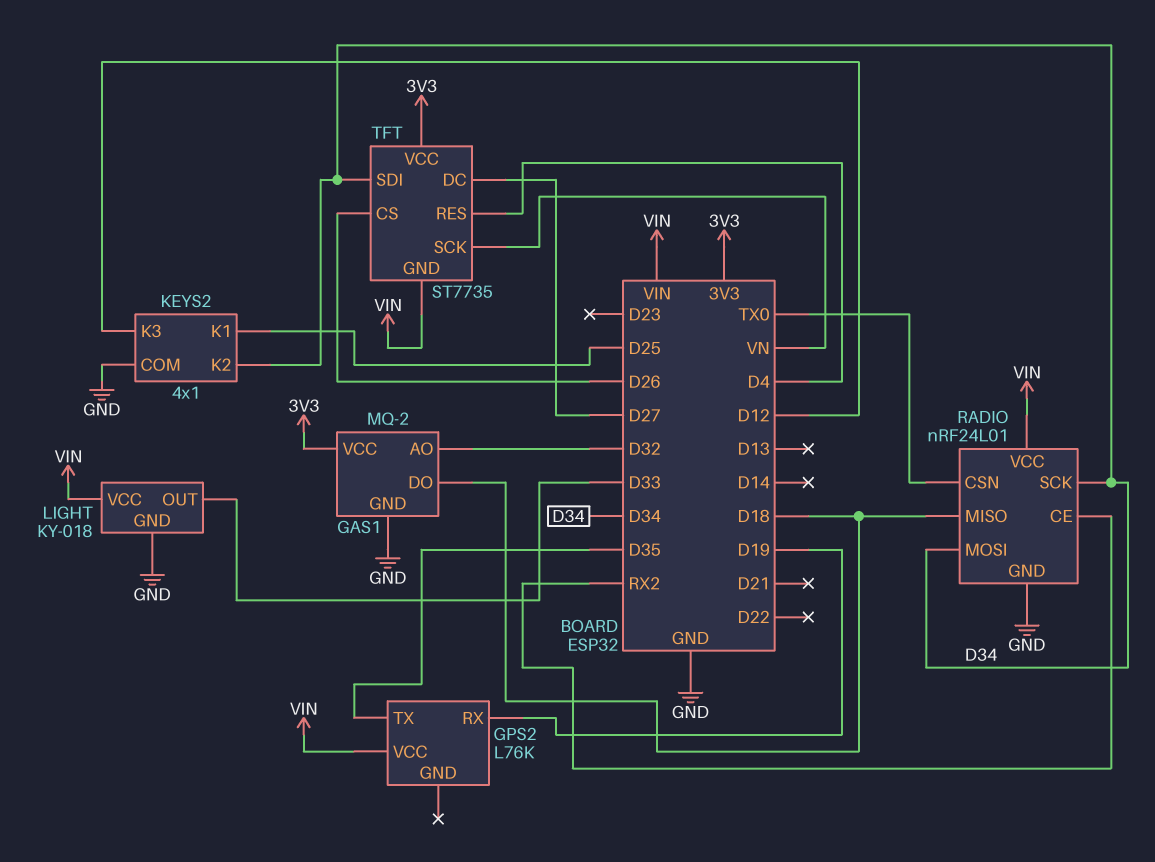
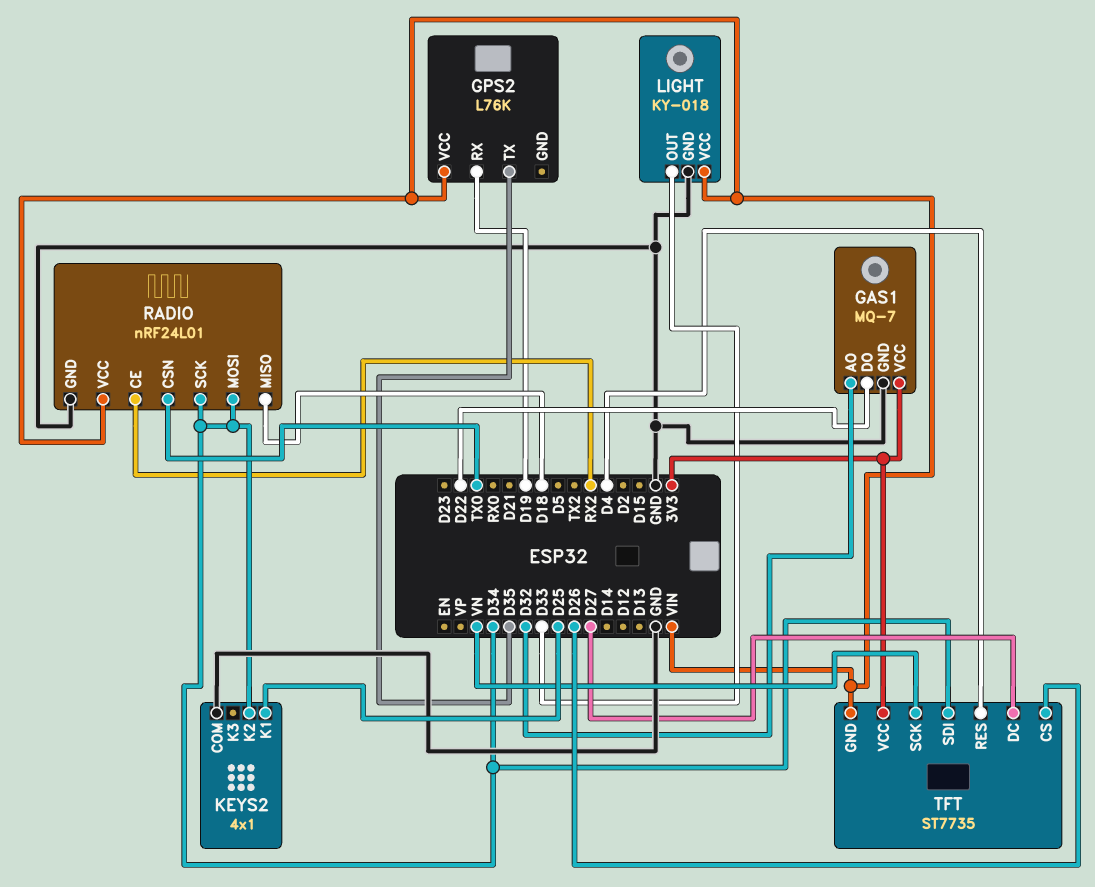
GAS1: MQ-2 -> MQ-7
GAS1 pin DO: D18 -> D22
KEYS2 pin K3: D12 -> none

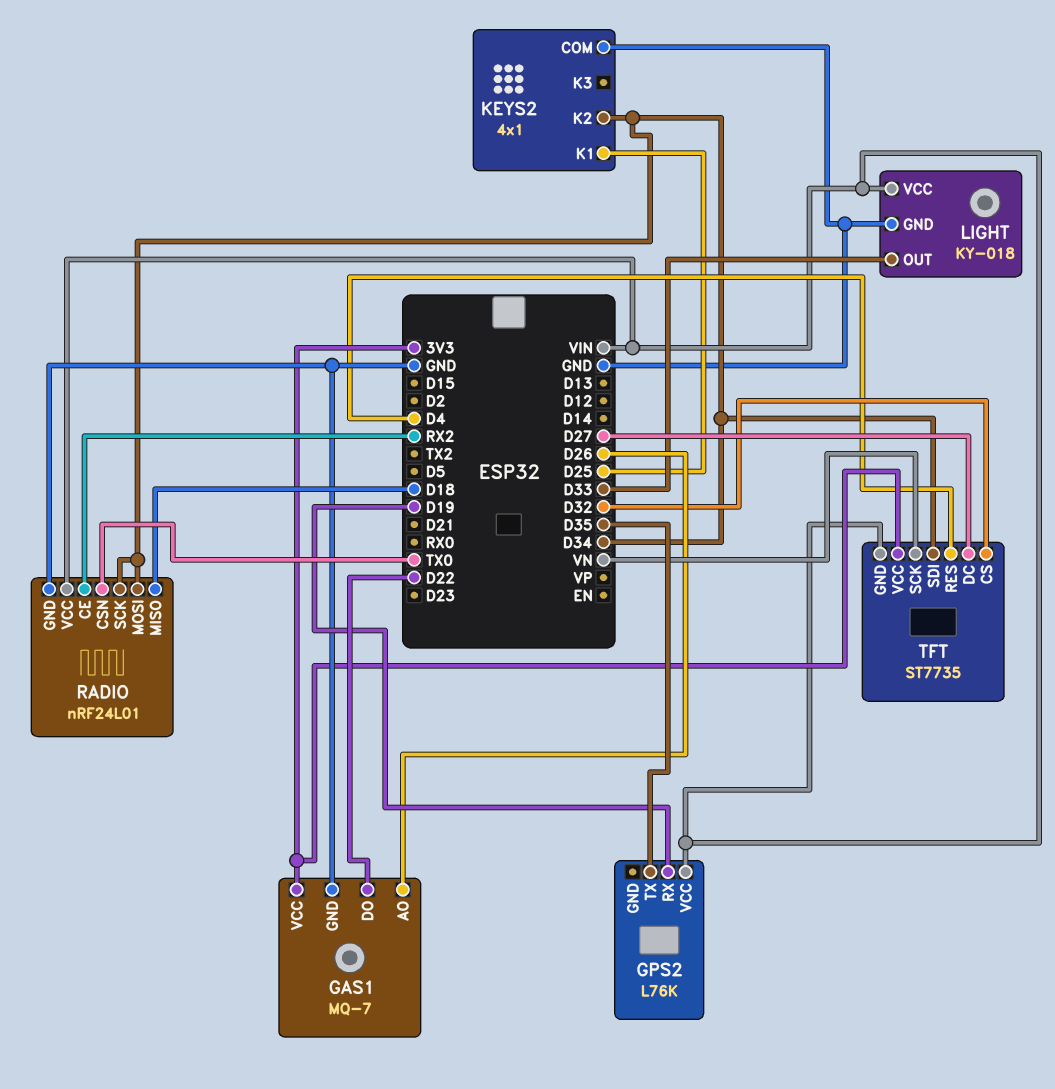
GAS1 pin AO: D32 -> D26
TFT pin CS: D26 -> D32

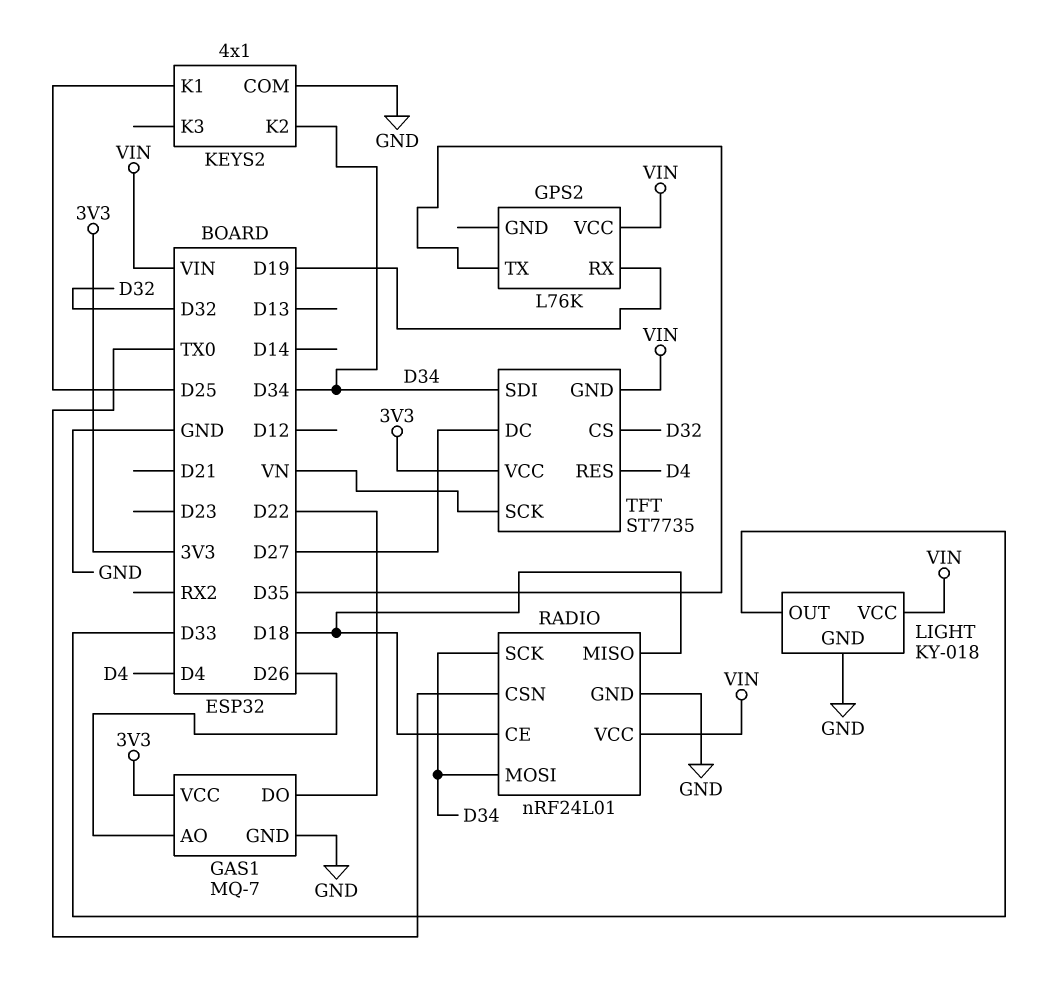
RADIO pin CE: RX2 -> D18

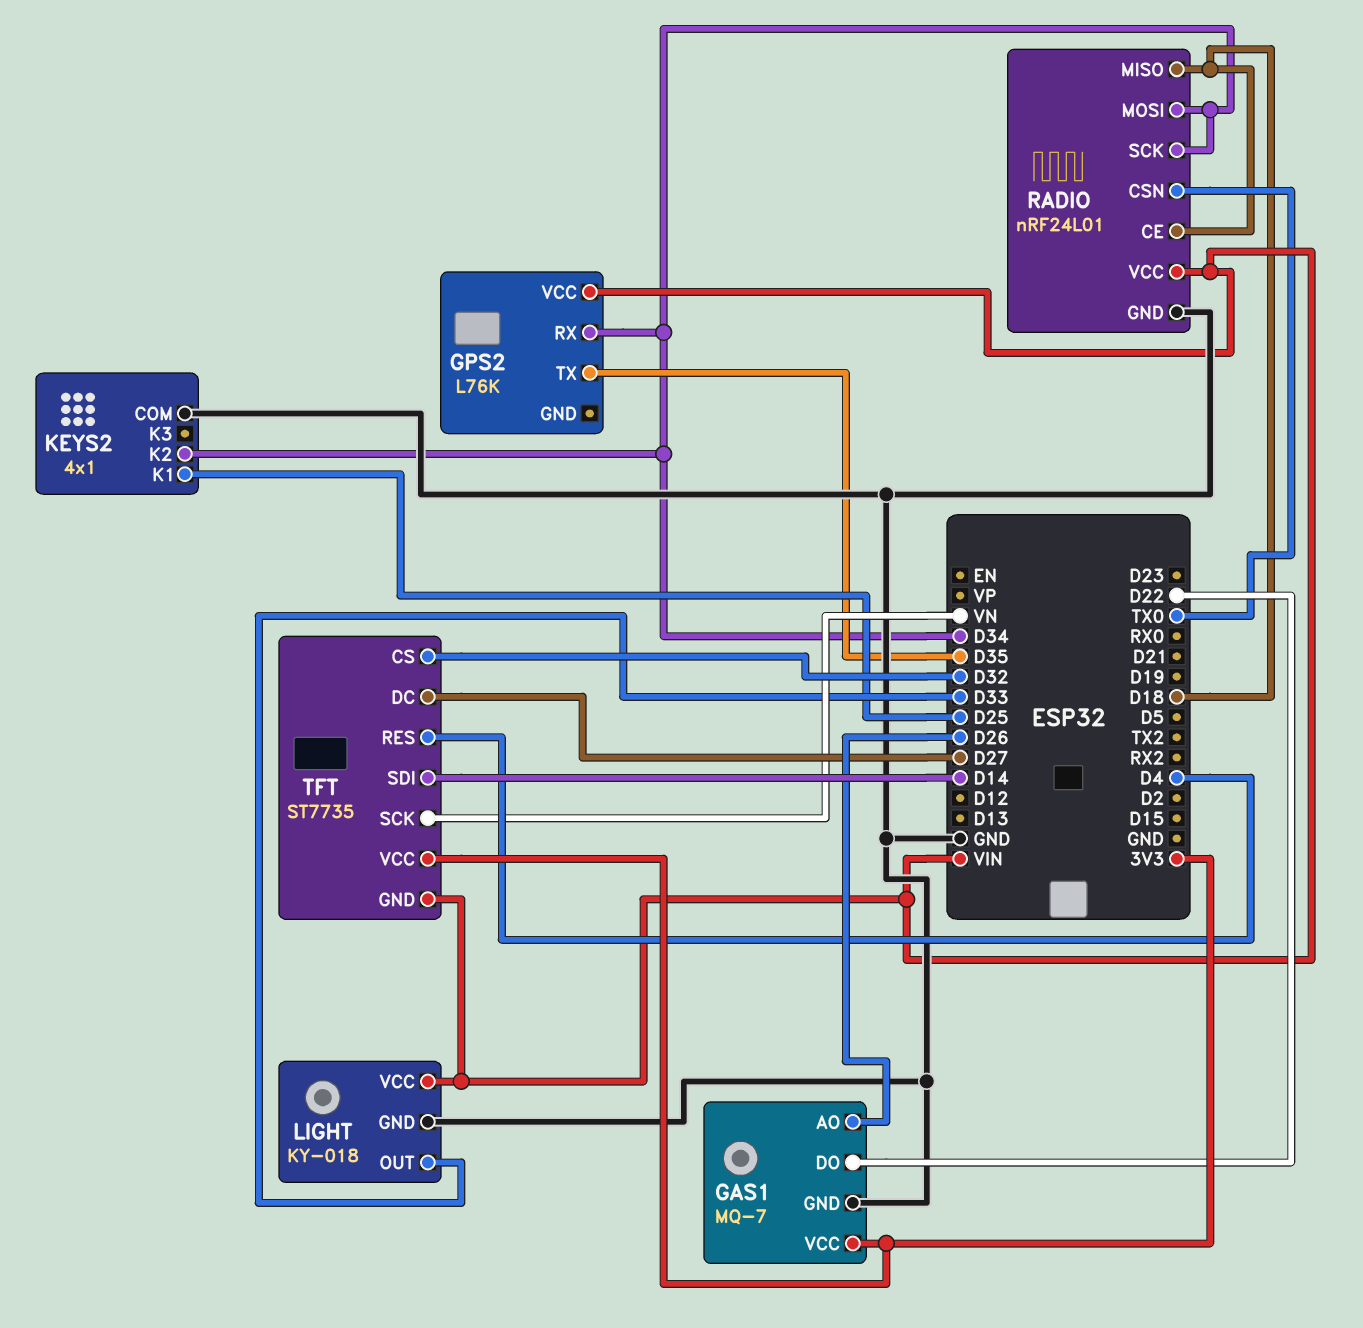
GPS2 pin RX: D19 -> D34
TFT pin SDI: D34 -> D14

